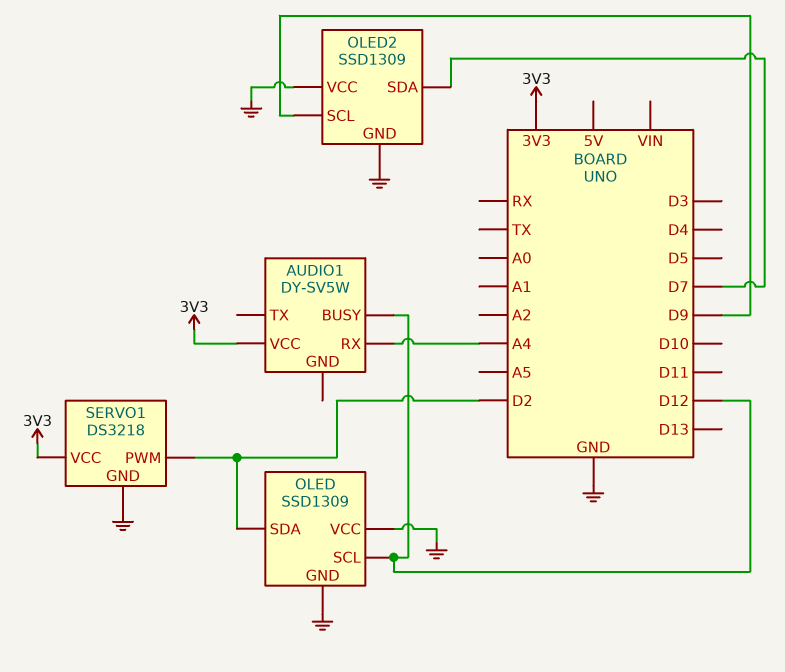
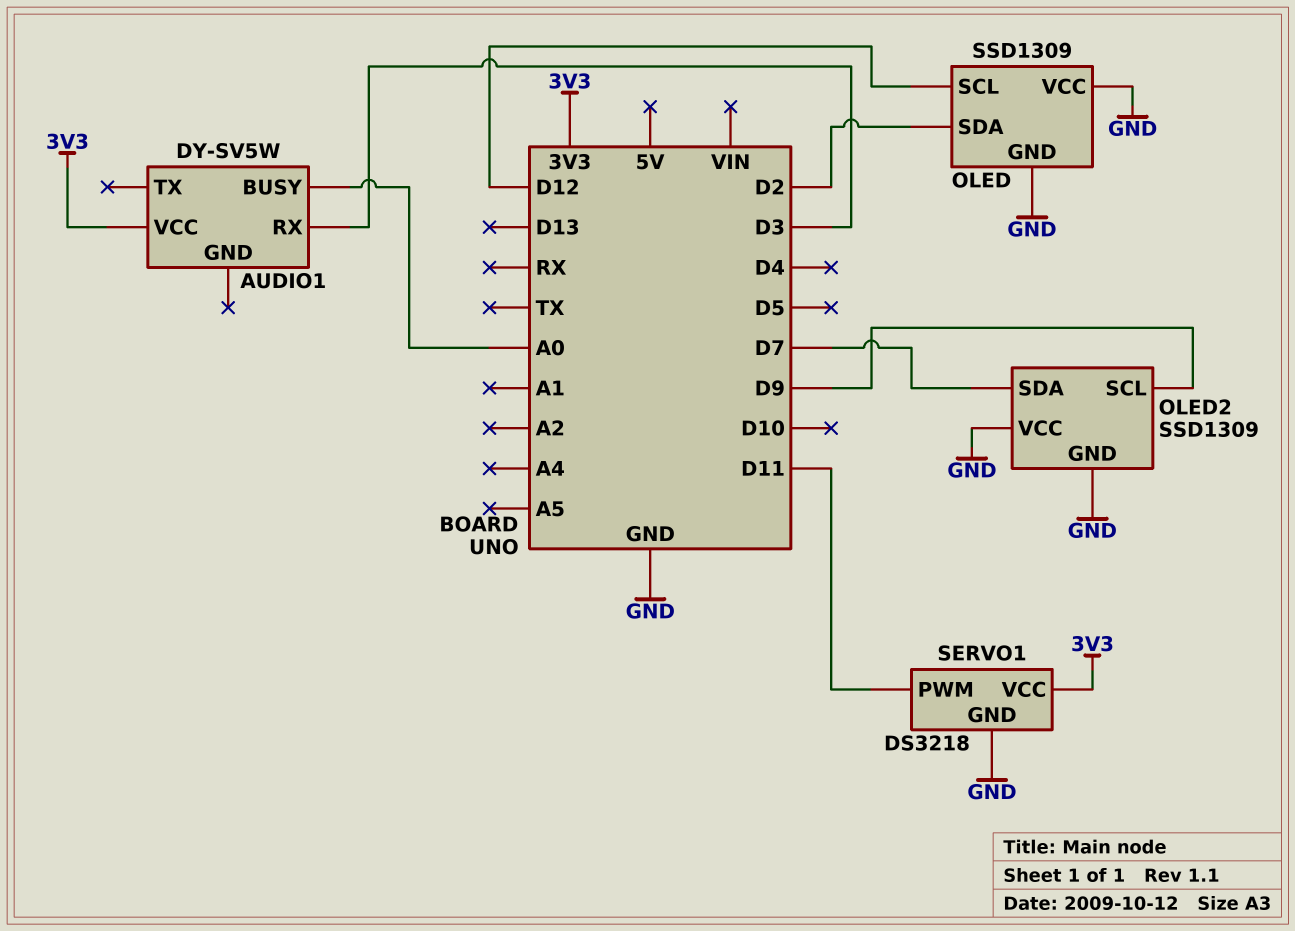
AUDIO1 pin BUSY: D12 -> A0
AUDIO1 pin RX: A4 -> D3
SERVO1 pin PWM: D2 -> D11

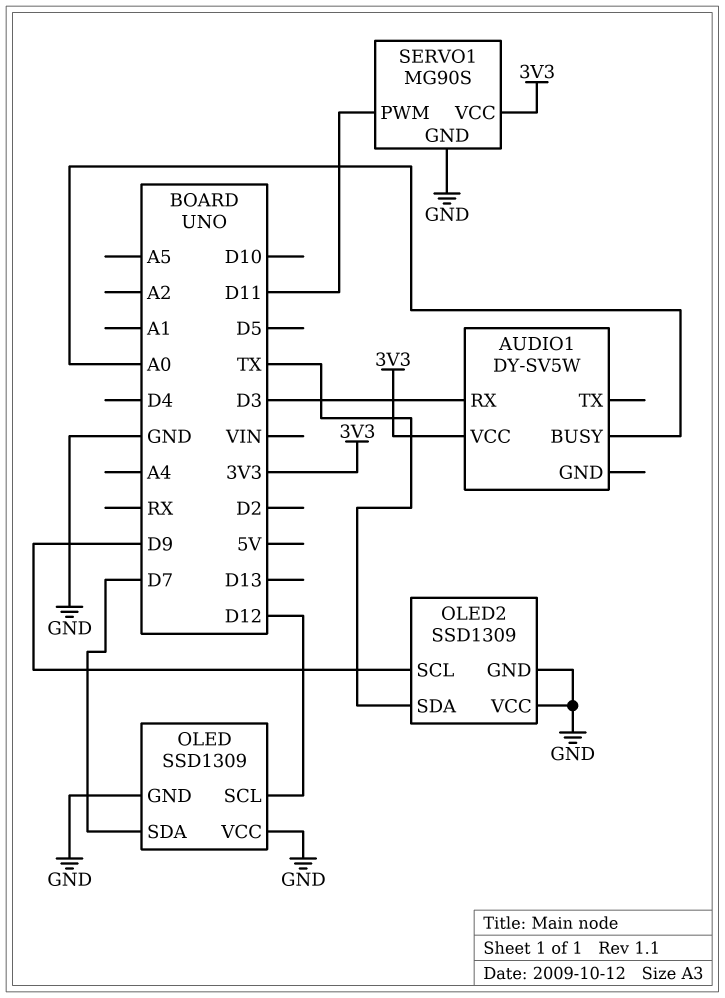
OLED pin SDA: D2 -> D7
OLED2 pin SDA: D7 -> TX
SERVO1: DS3218 -> MG90S

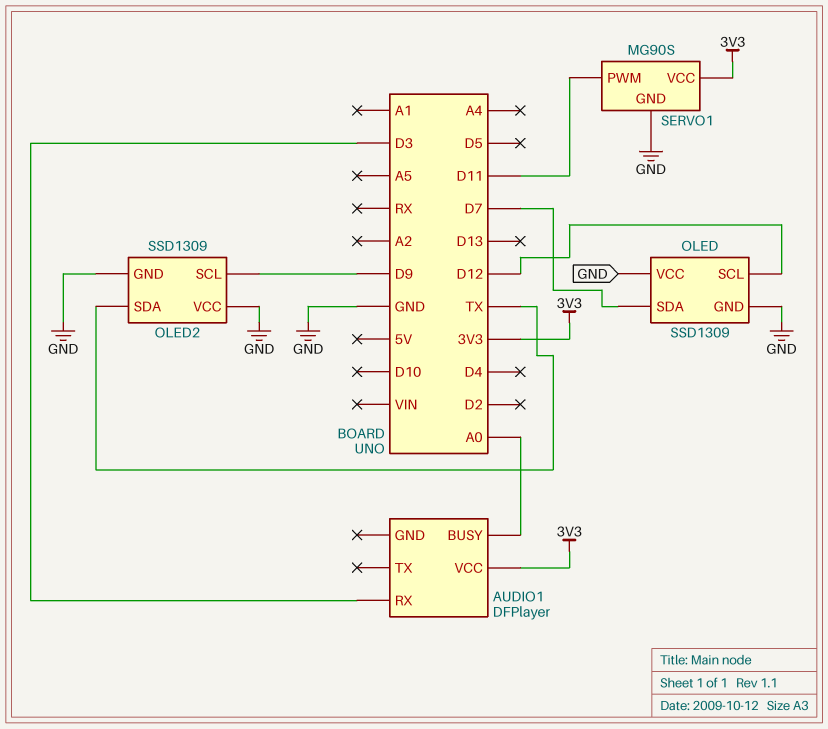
AUDIO1: DY-SV5W -> DFPlayer

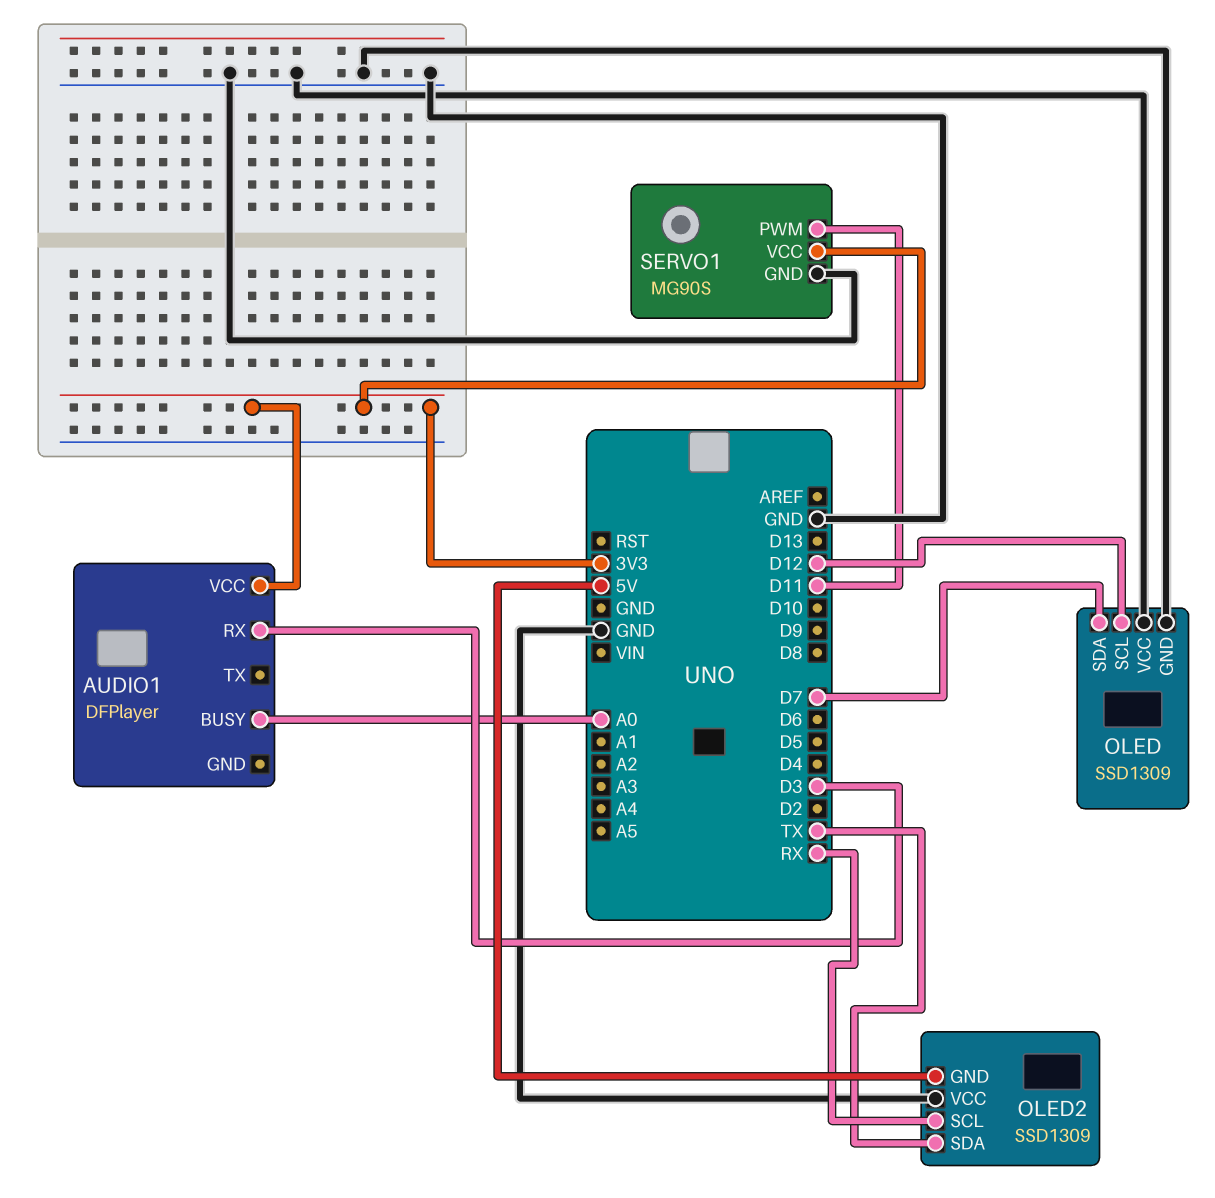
OLED2 pin GND: GND -> 5V
OLED2 pin SCL: D9 -> RX

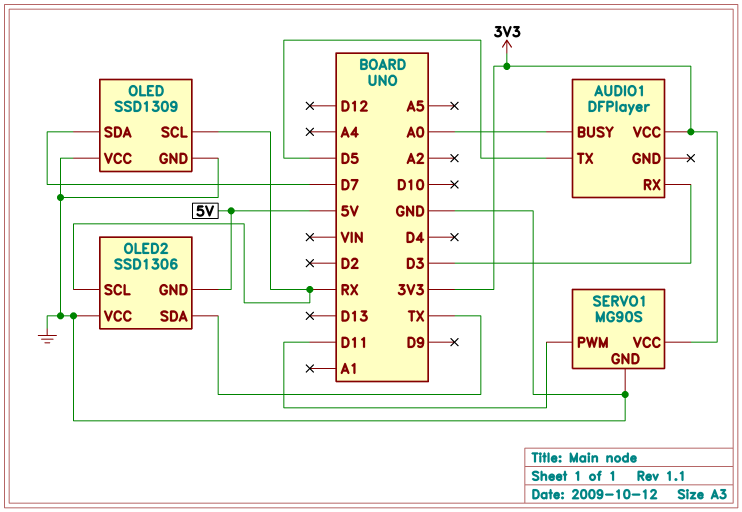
AUDIO1 pin TX: none -> D5
OLED pin SCL: D12 -> RX
OLED2: SSD1309 -> SSD1306

